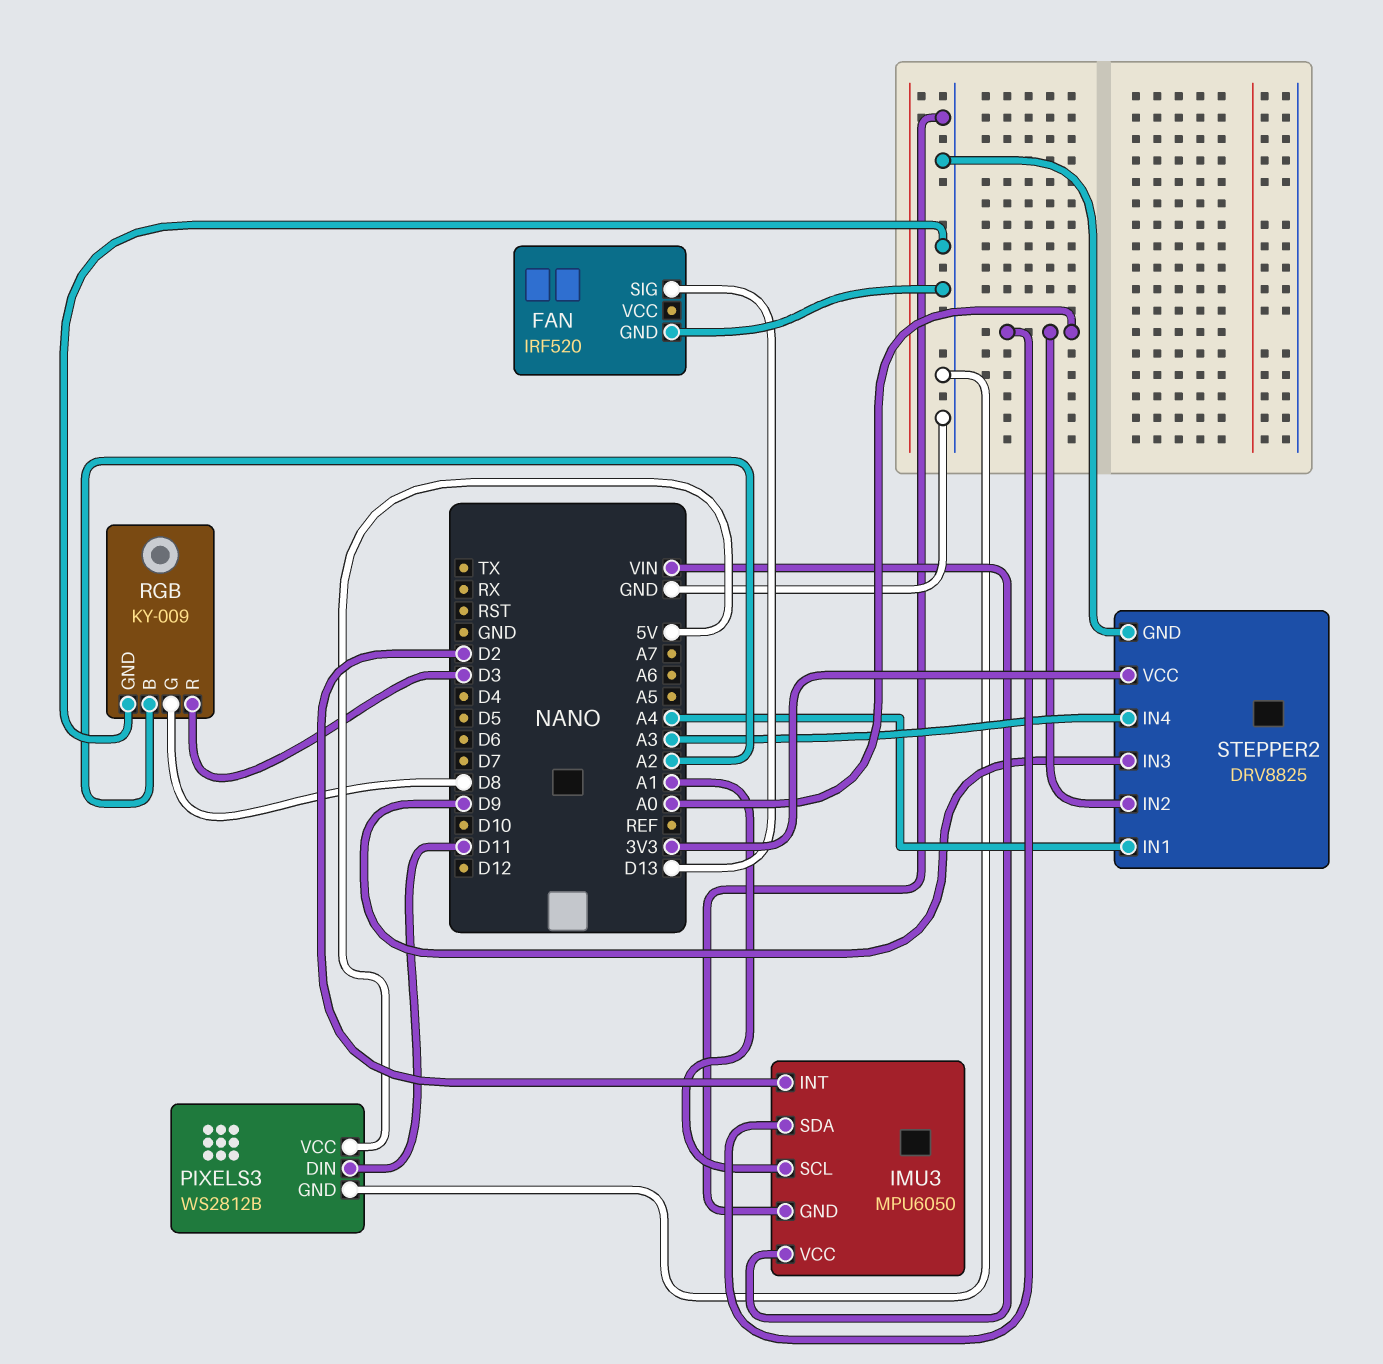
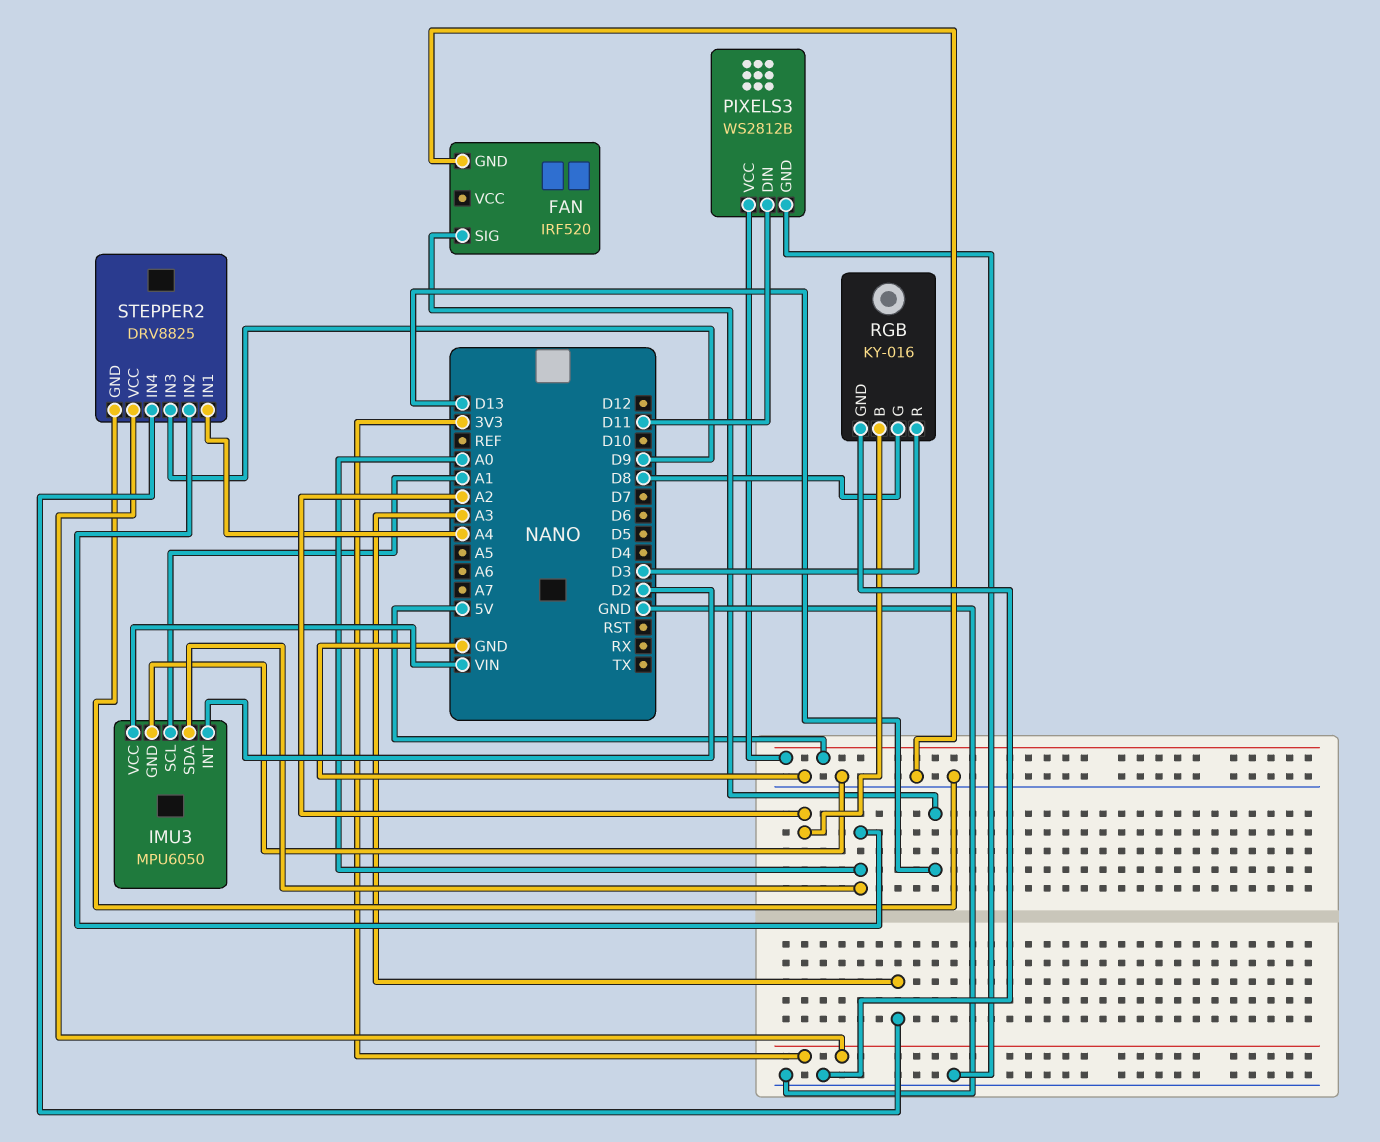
RGB: KY-009 -> KY-016

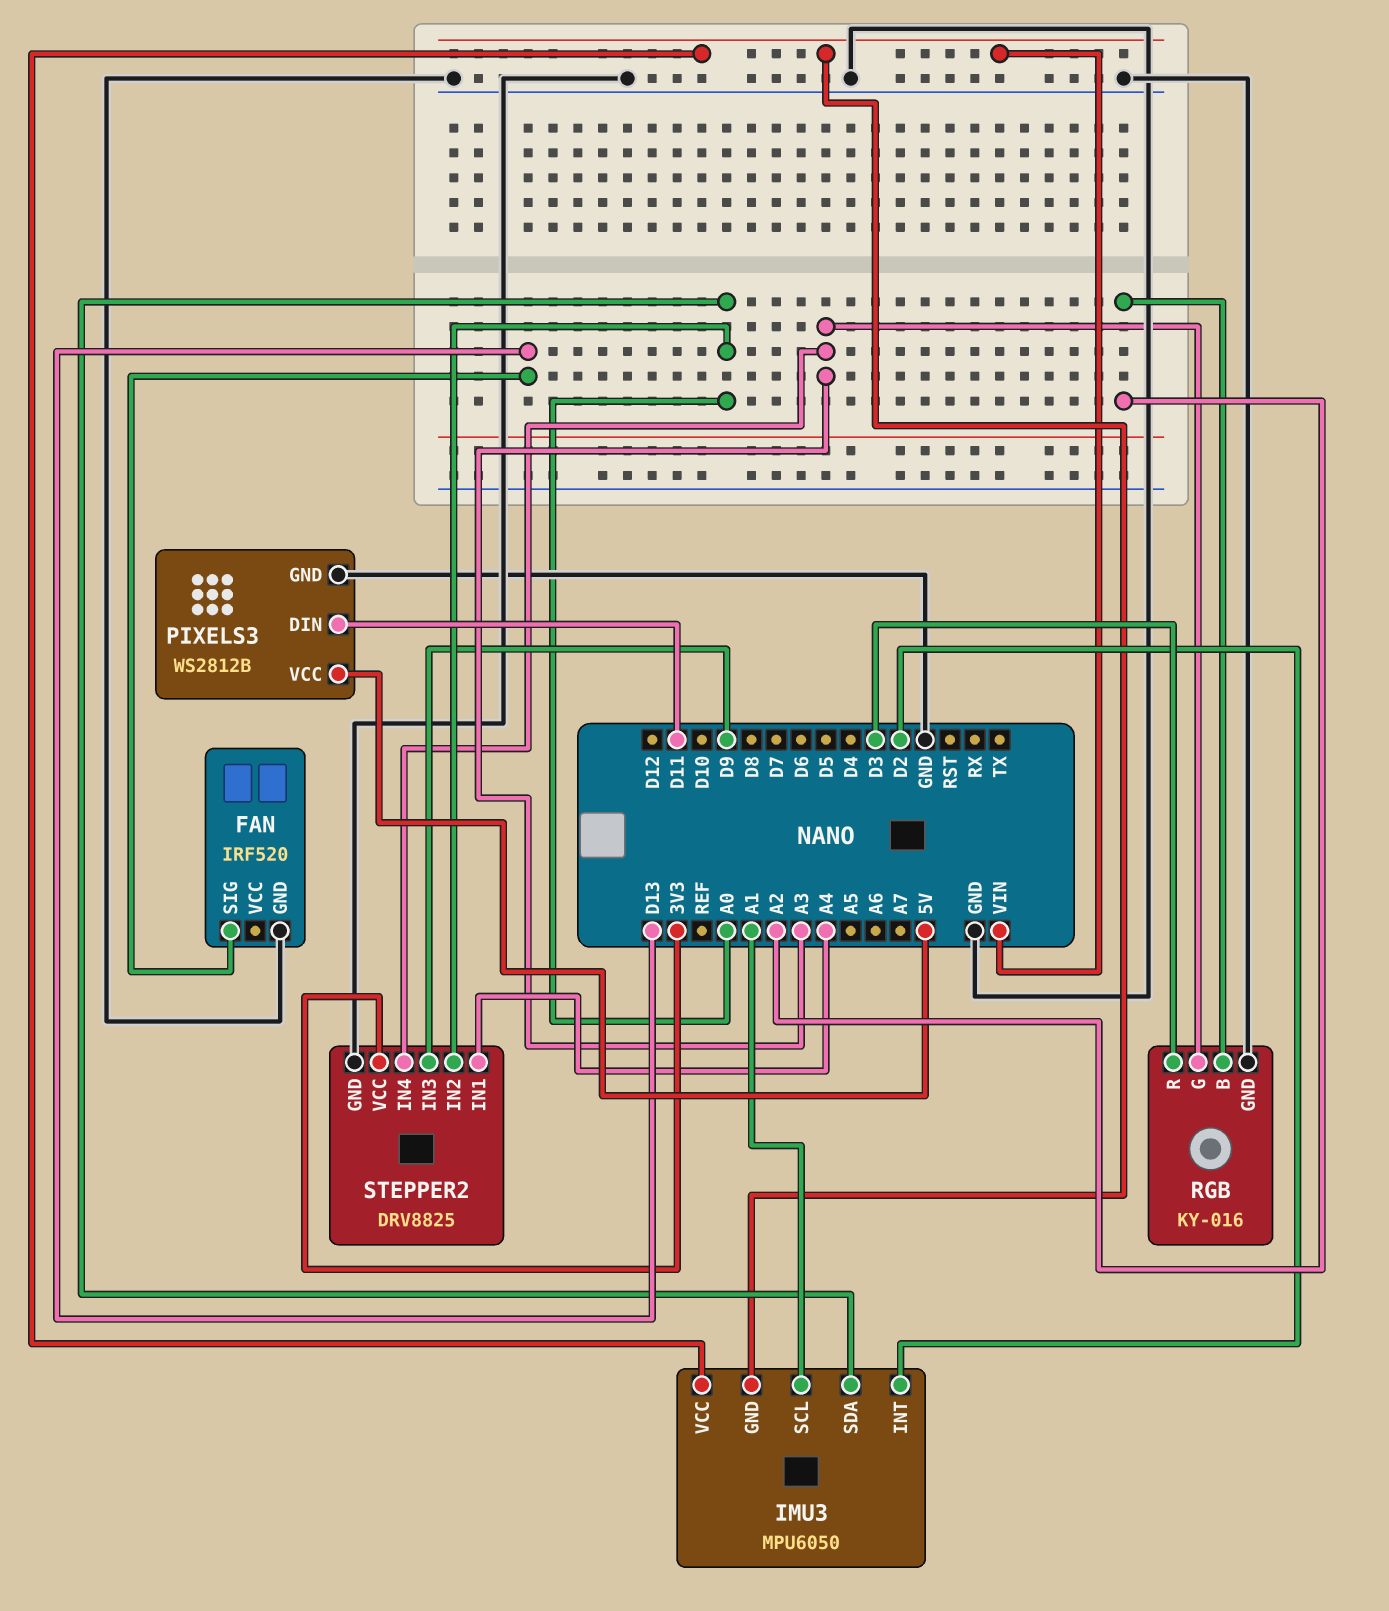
IMU3 pin GND: GND -> VIN
RGB pin G: D8 -> A3

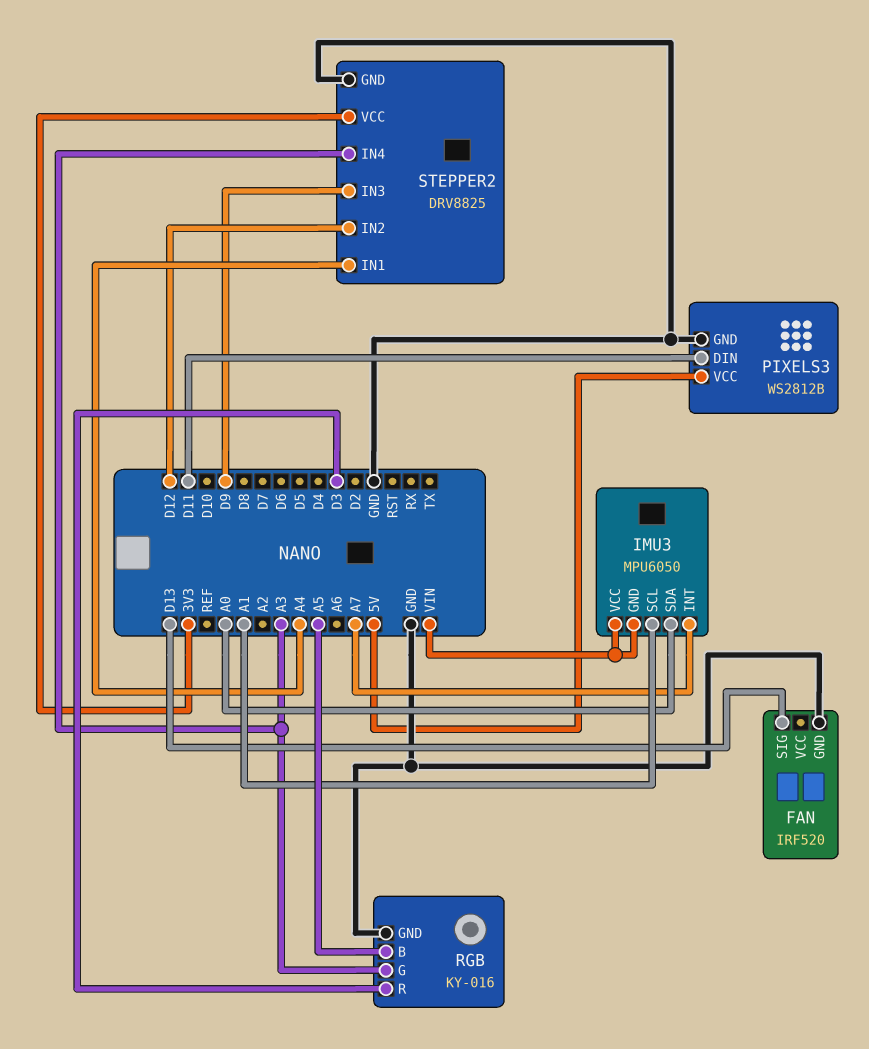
IMU3 pin INT: D2 -> A7
RGB pin B: A2 -> A5
STEPPER2 pin IN2: A0 -> D12

